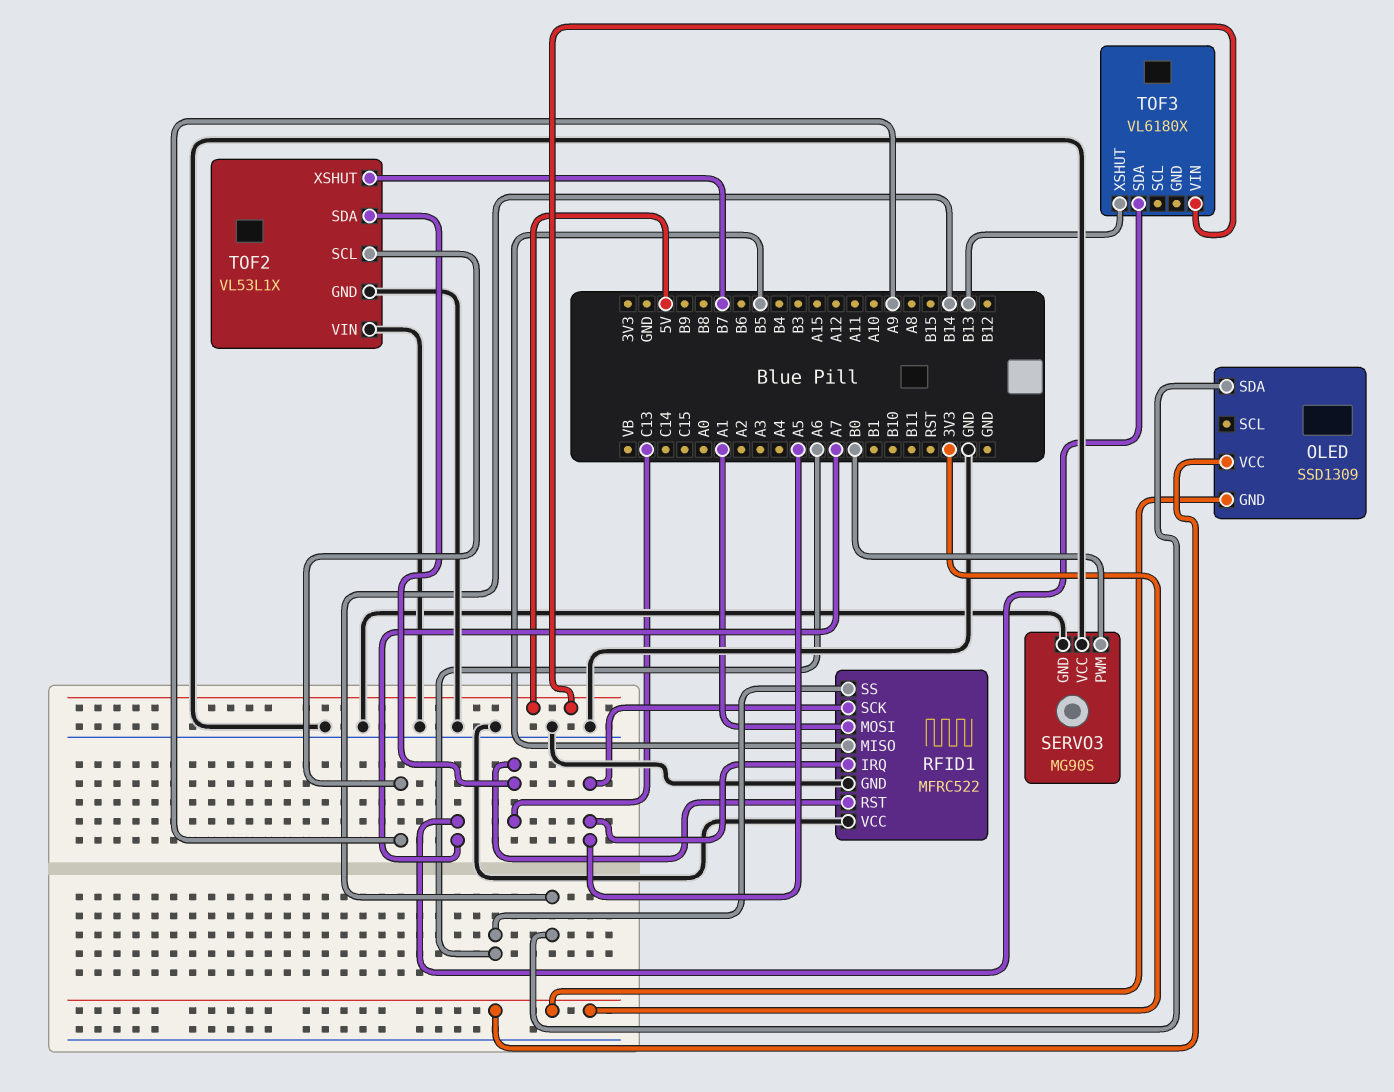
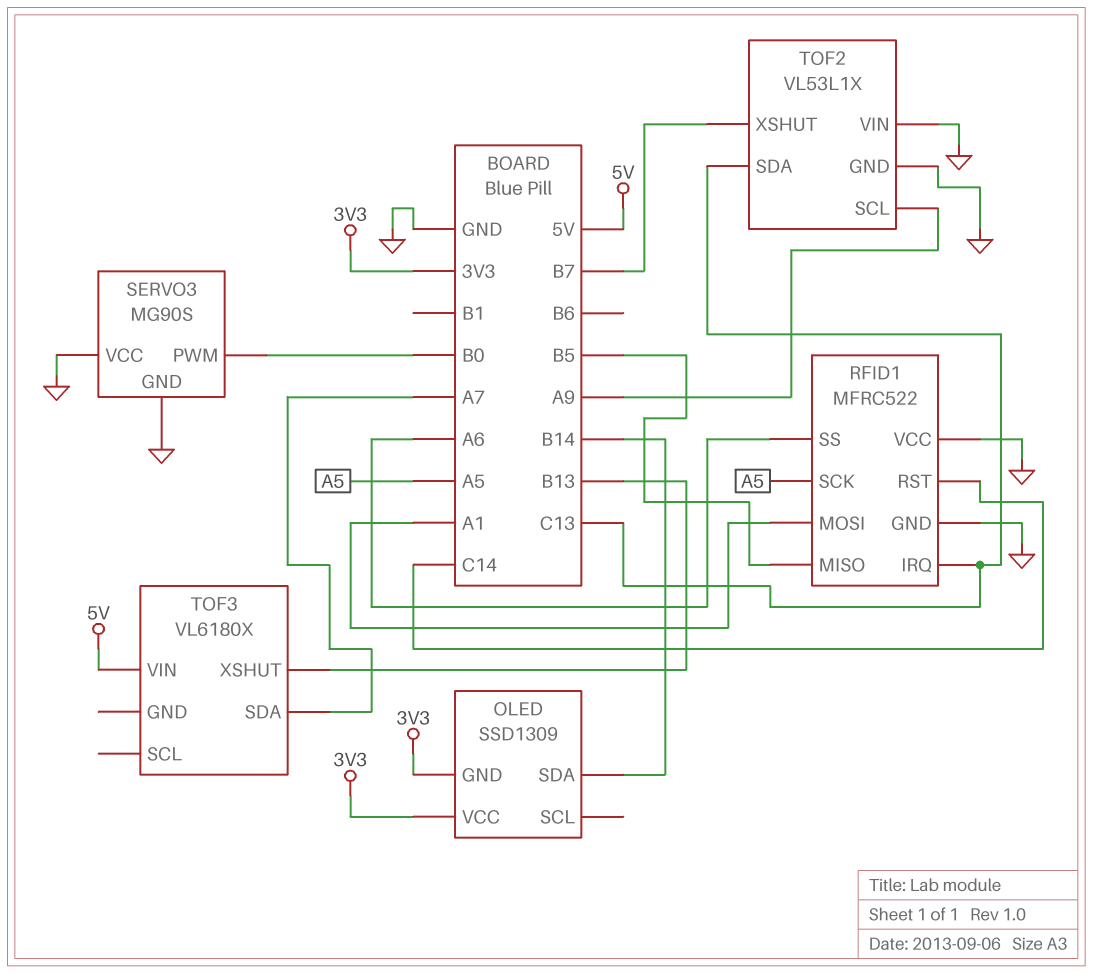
RFID1 pin IRQ: A5 -> C13
RFID1 pin RST: C13 -> C14

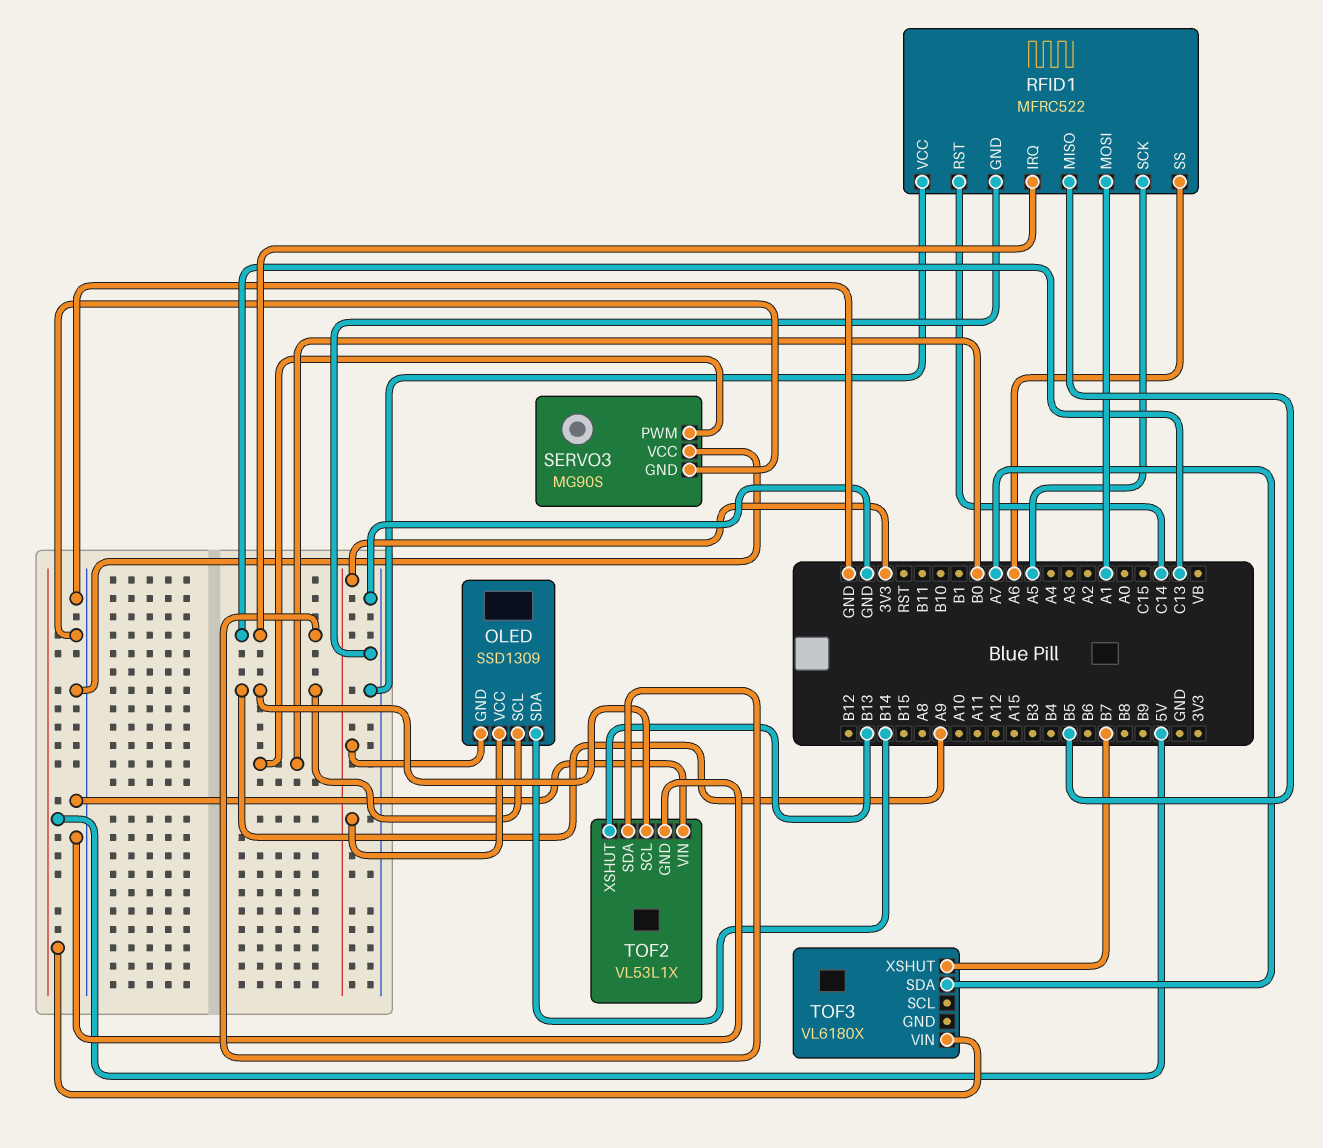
OLED pin SCL: none -> A9
TOF2 pin XSHUT: B7 -> B13
TOF3 pin XSHUT: B13 -> B7

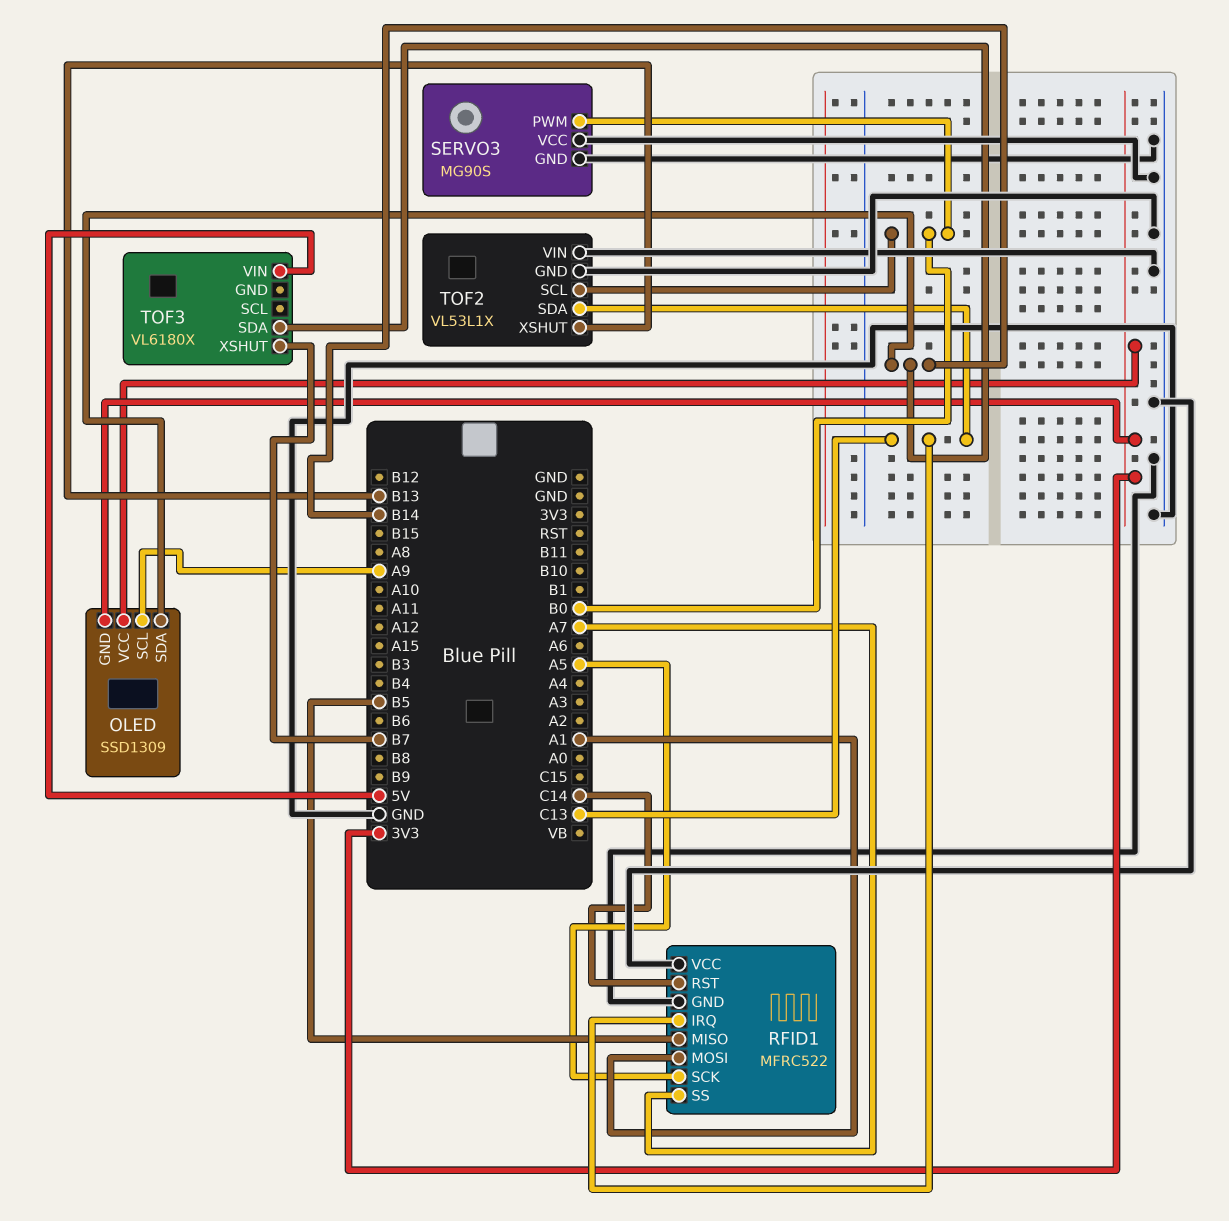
RFID1 pin SS: A6 -> A7
TOF2 pin SCL: A9 -> B0
TOF3 pin SDA: A7 -> B14

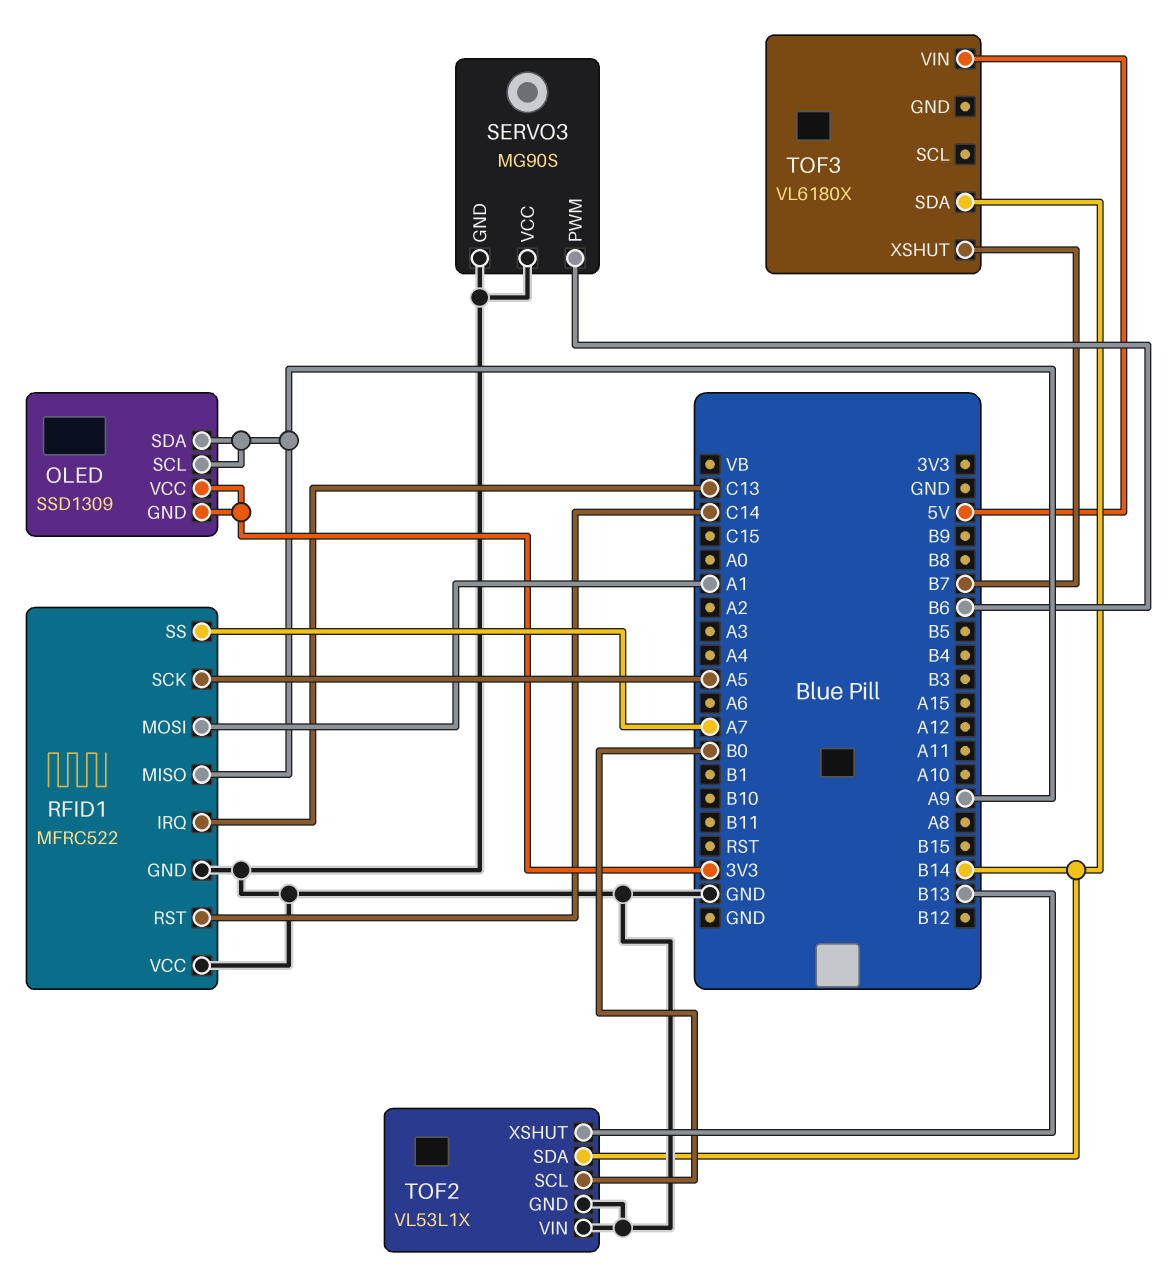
OLED pin SDA: B14 -> A9
RFID1 pin MISO: B5 -> A9
SERVO3 pin PWM: B0 -> B6
TOF2 pin SDA: C13 -> B14

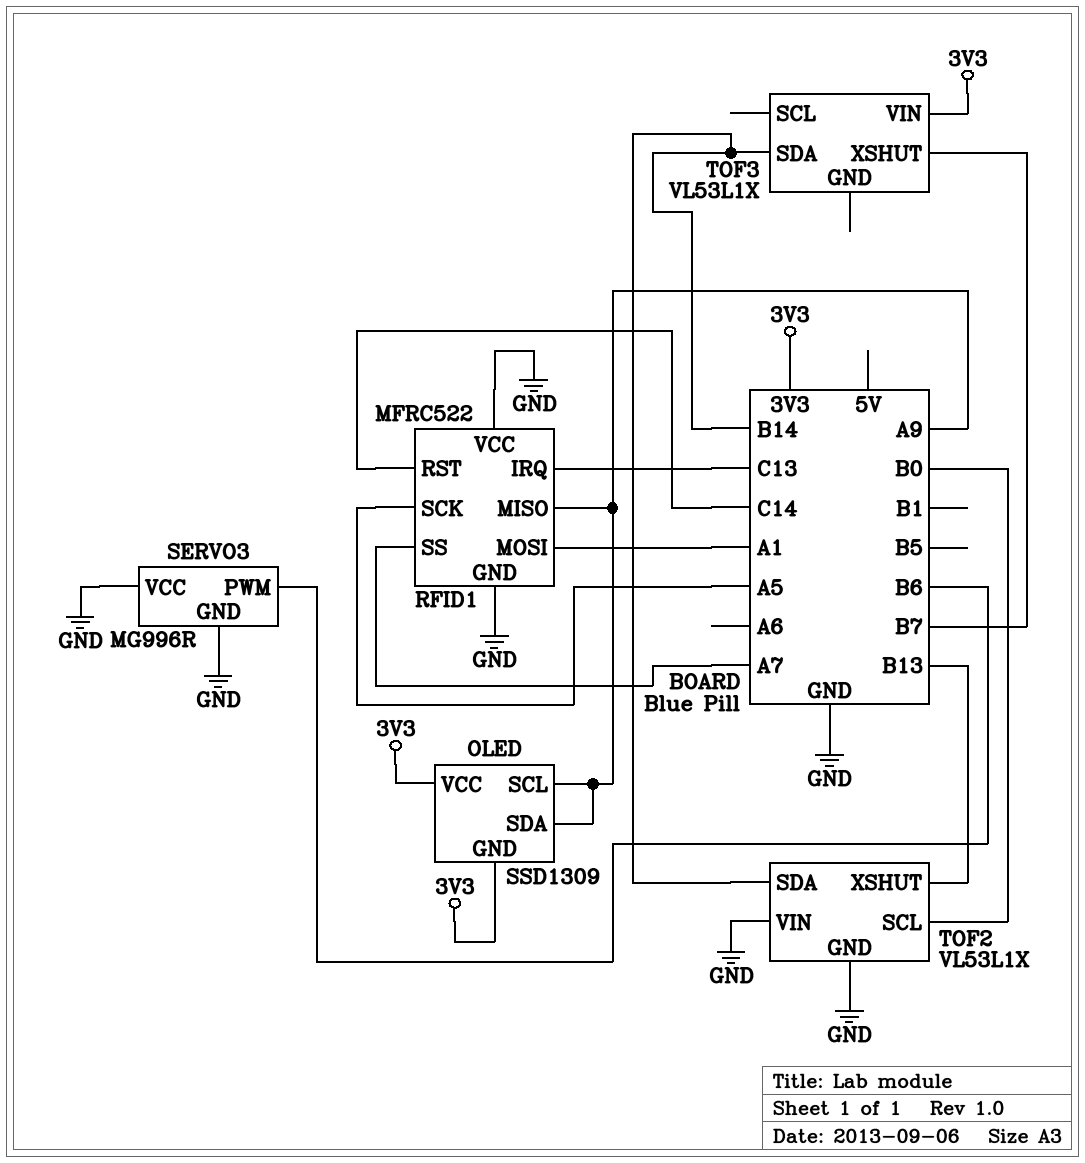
SERVO3: MG90S -> MG996R
TOF3: VL6180X -> VL53L1X
TOF3 pin VIN: 5V -> 3V3

